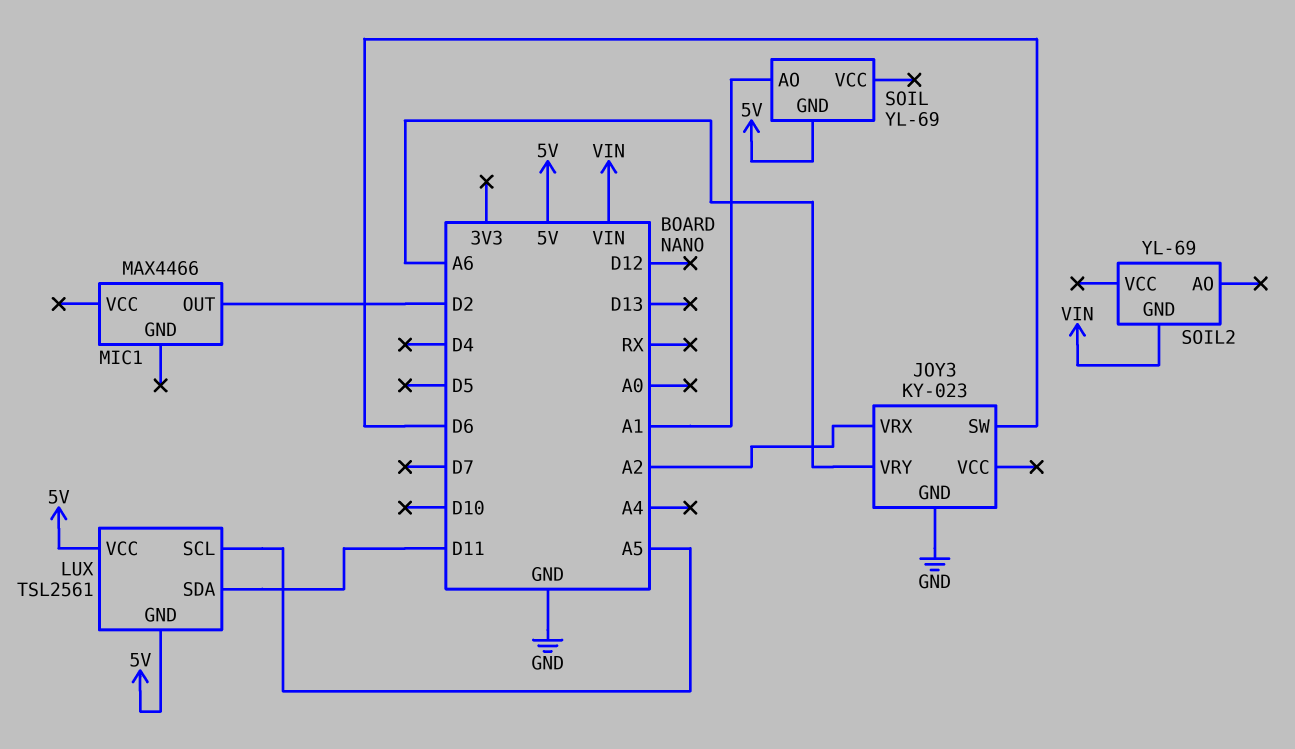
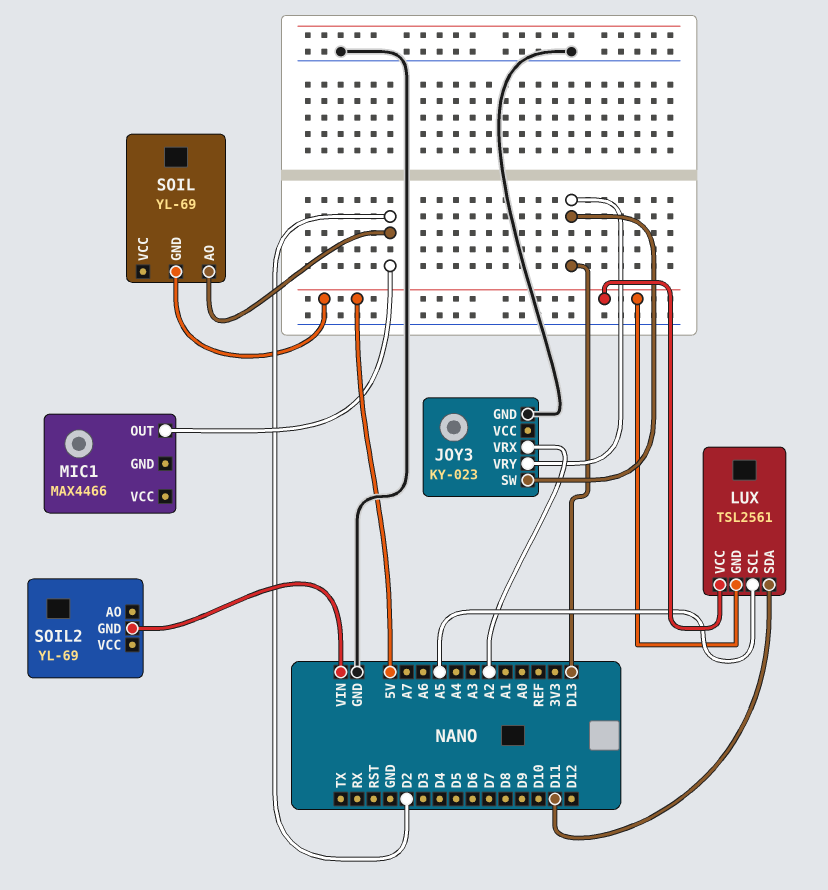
JOY3 pin SW: D6 -> D13
JOY3 pin VRY: A6 -> D13
SOIL pin AO: A1 -> D2

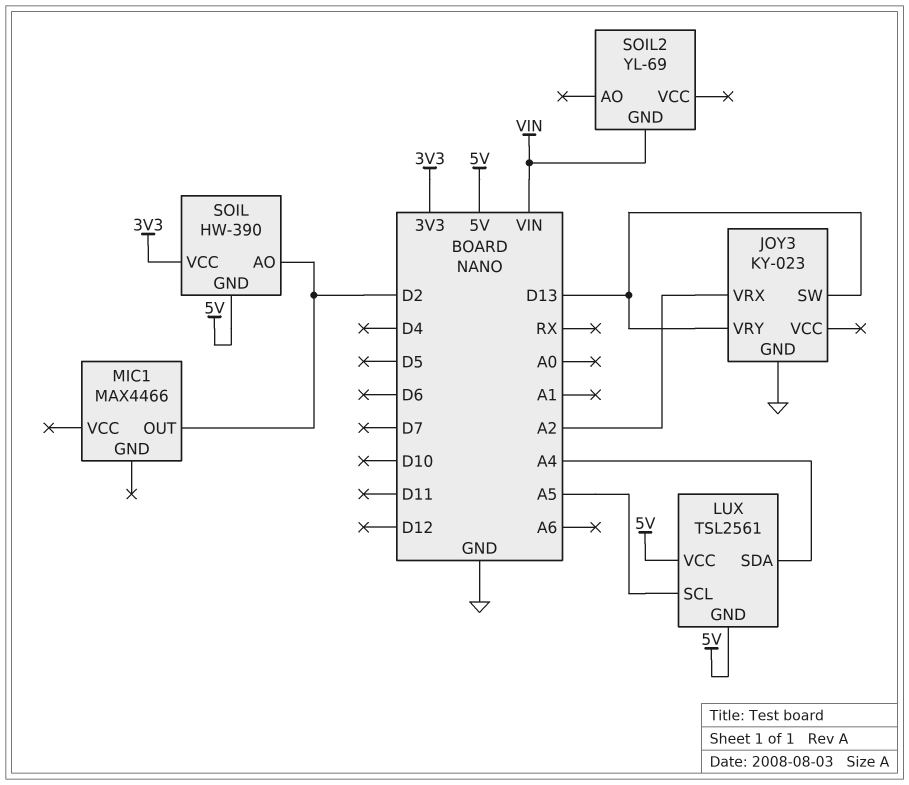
LUX pin SDA: D11 -> A4
SOIL: YL-69 -> HW-390
SOIL pin VCC: none -> 3V3

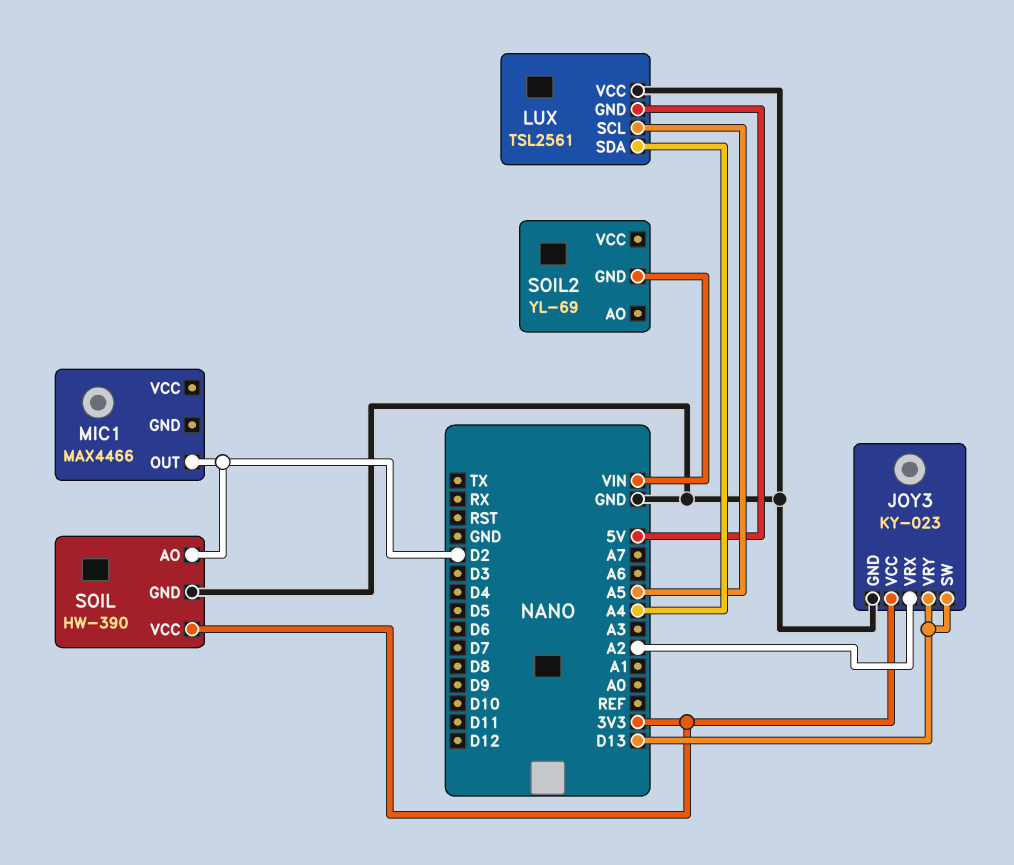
JOY3 pin VCC: none -> 3V3
LUX pin VCC: 5V -> GND
SOIL pin GND: 5V -> GND

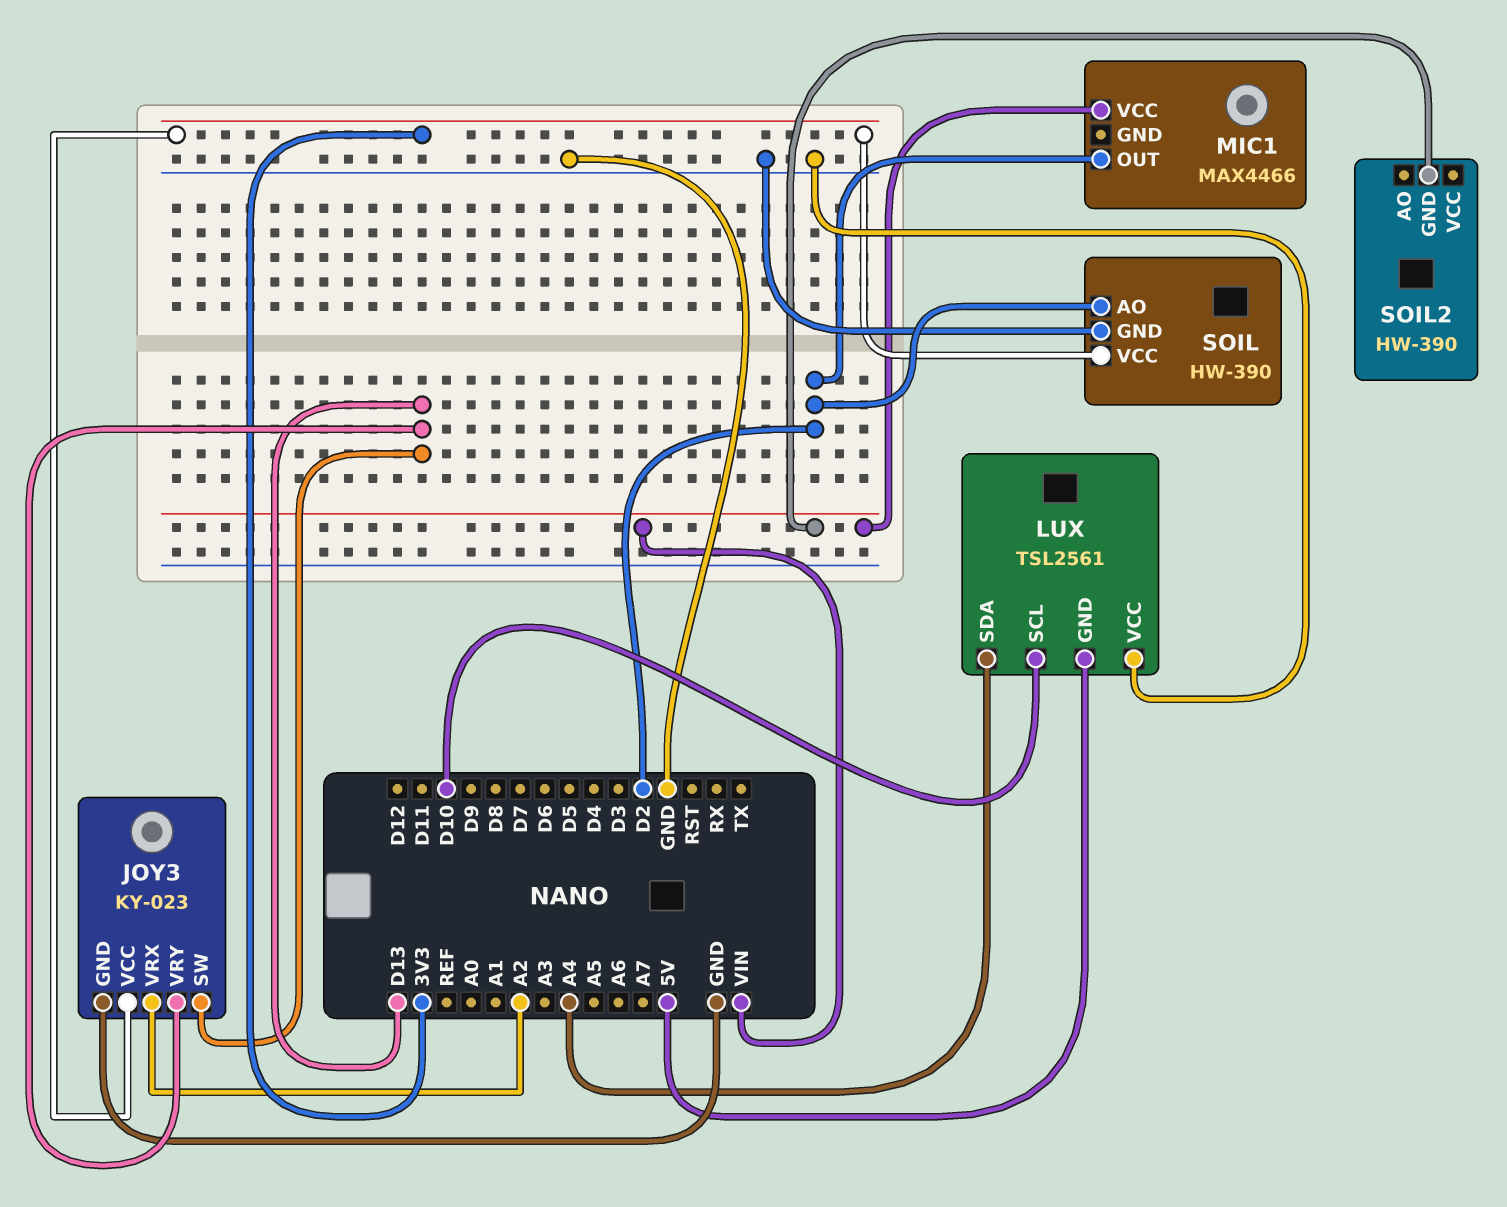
LUX pin SCL: A5 -> D10
MIC1 pin VCC: none -> VIN
SOIL2: YL-69 -> HW-390

